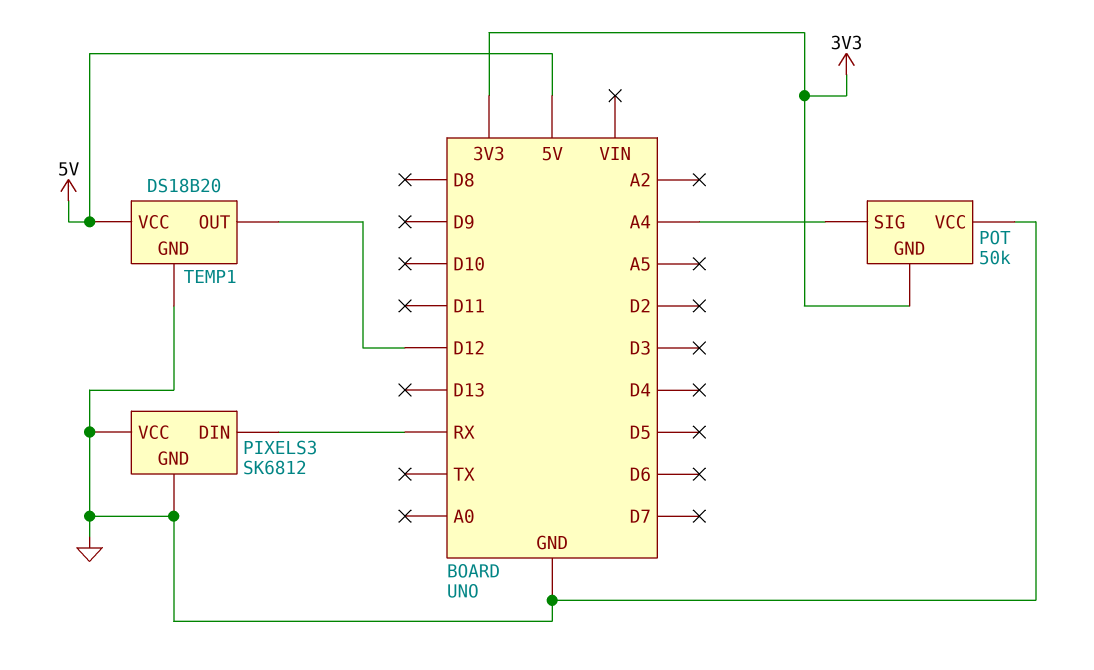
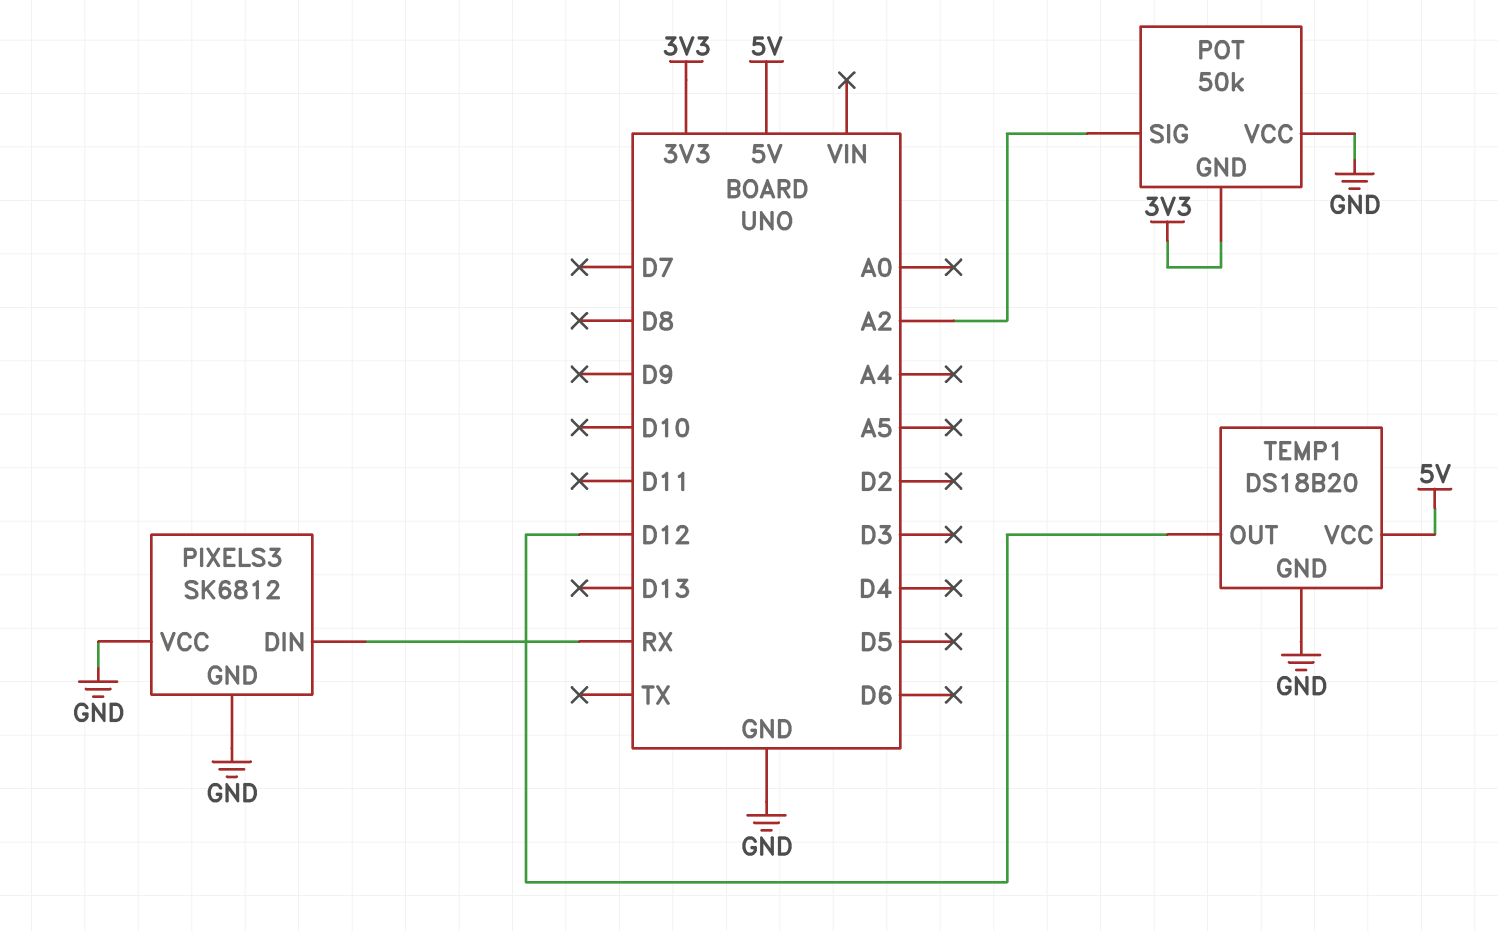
POT pin SIG: A4 -> A2

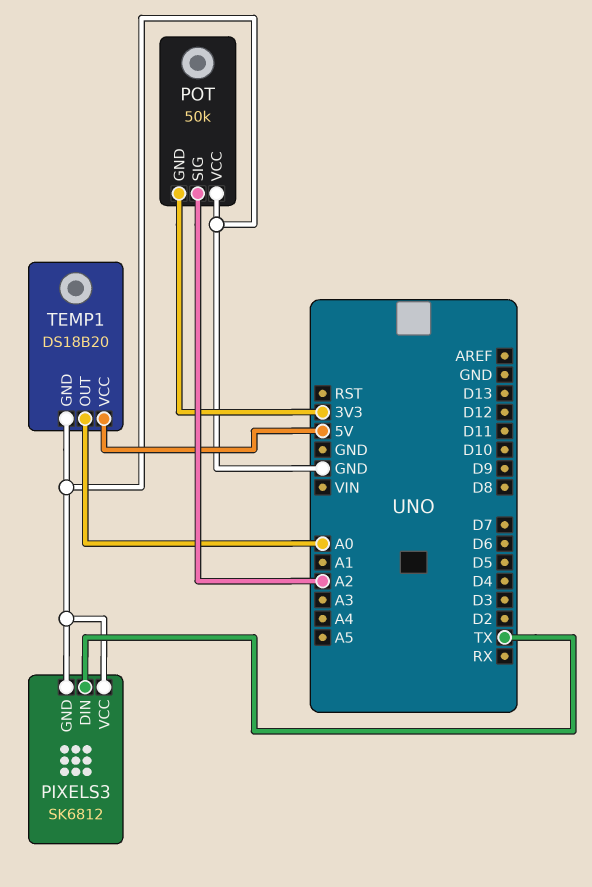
PIXELS3 pin DIN: RX -> TX
TEMP1 pin OUT: D12 -> A0

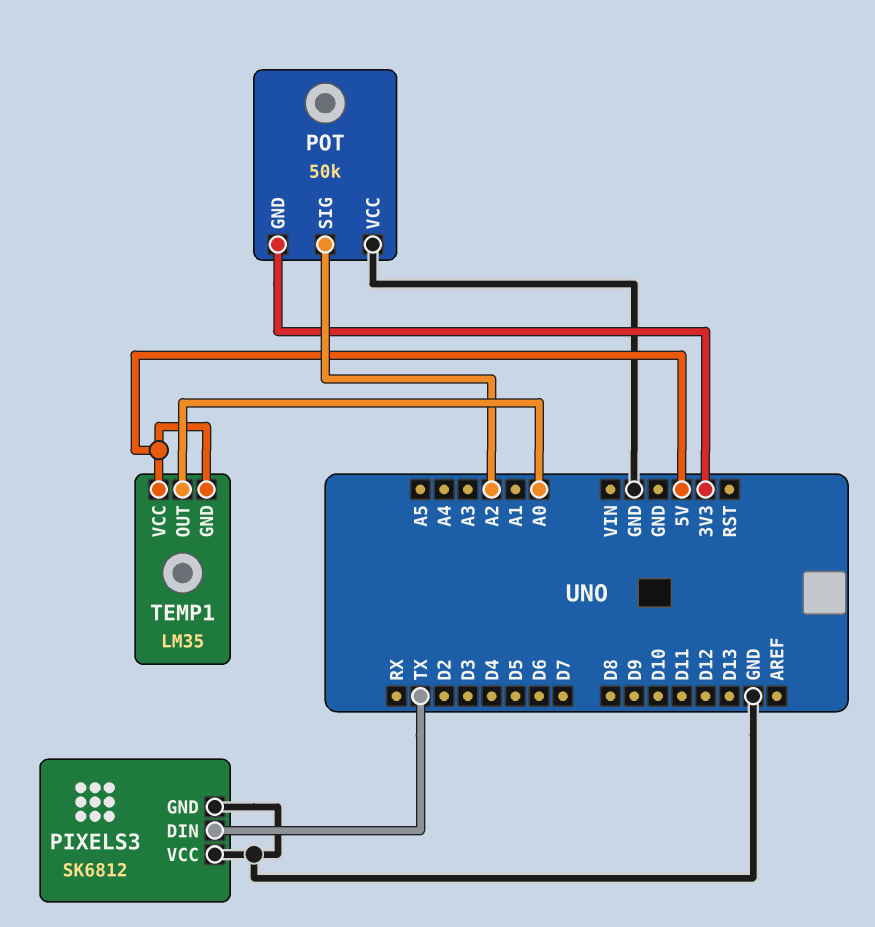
TEMP1: DS18B20 -> LM35
TEMP1 pin GND: GND -> 5V

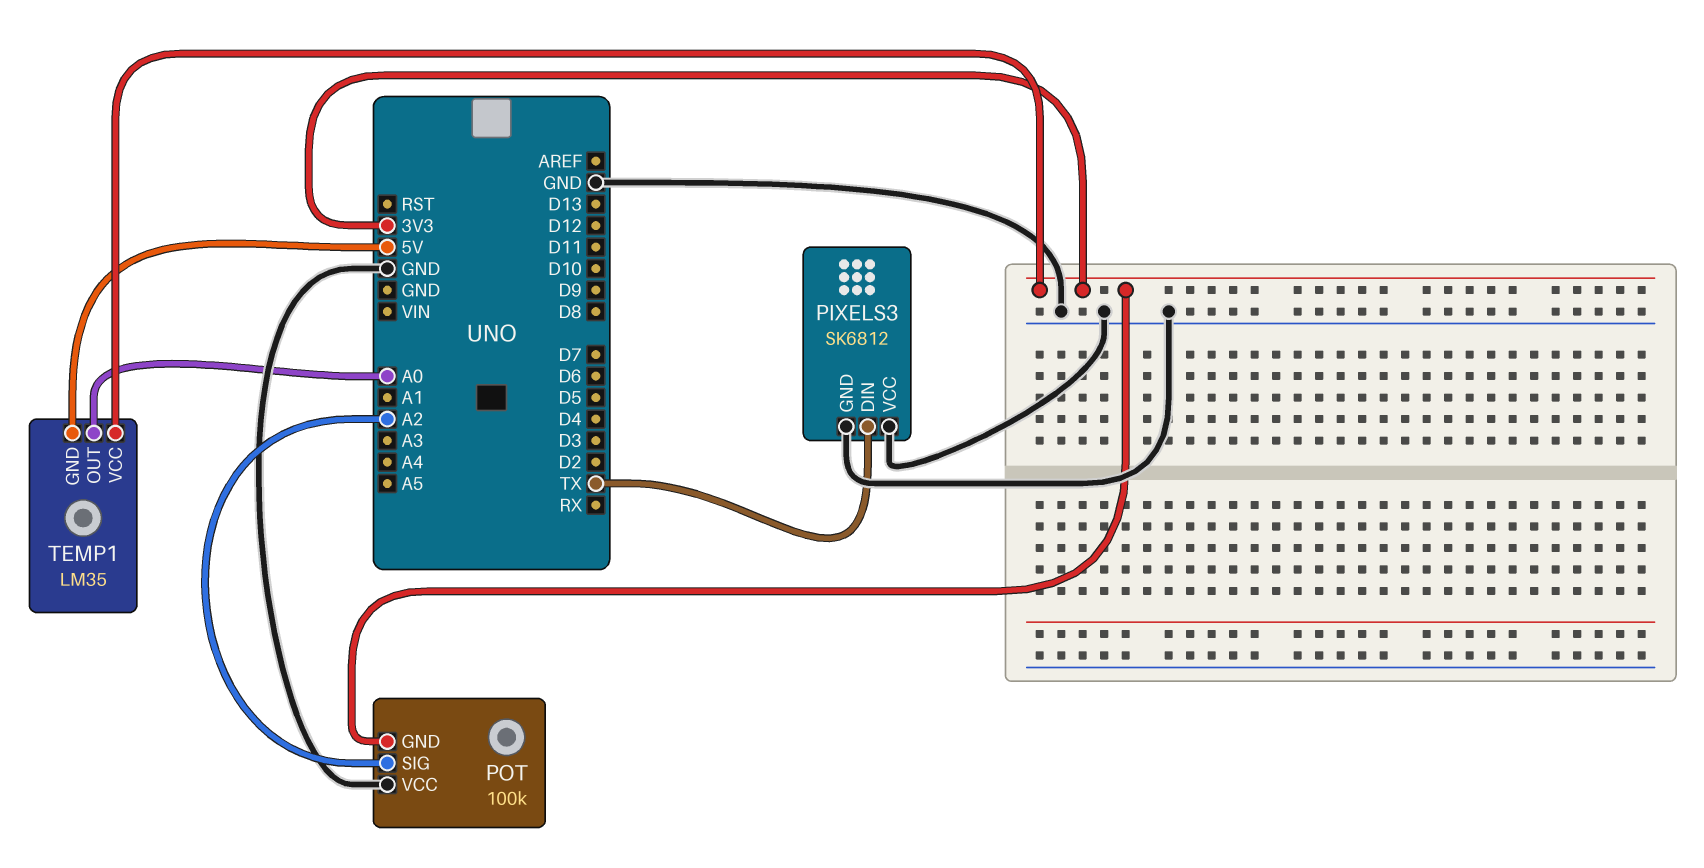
POT: 50k -> 100k
TEMP1 pin VCC: 5V -> 3V3

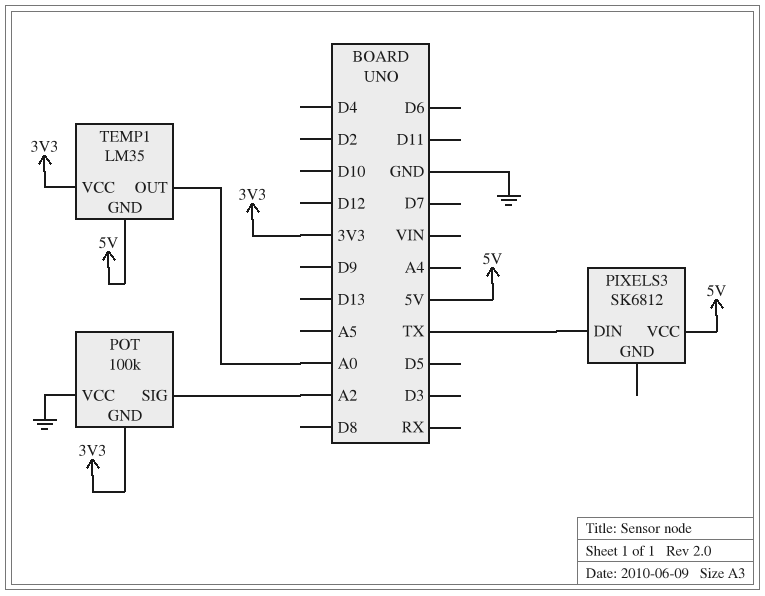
PIXELS3 pin GND: GND -> none
PIXELS3 pin VCC: GND -> 5V

